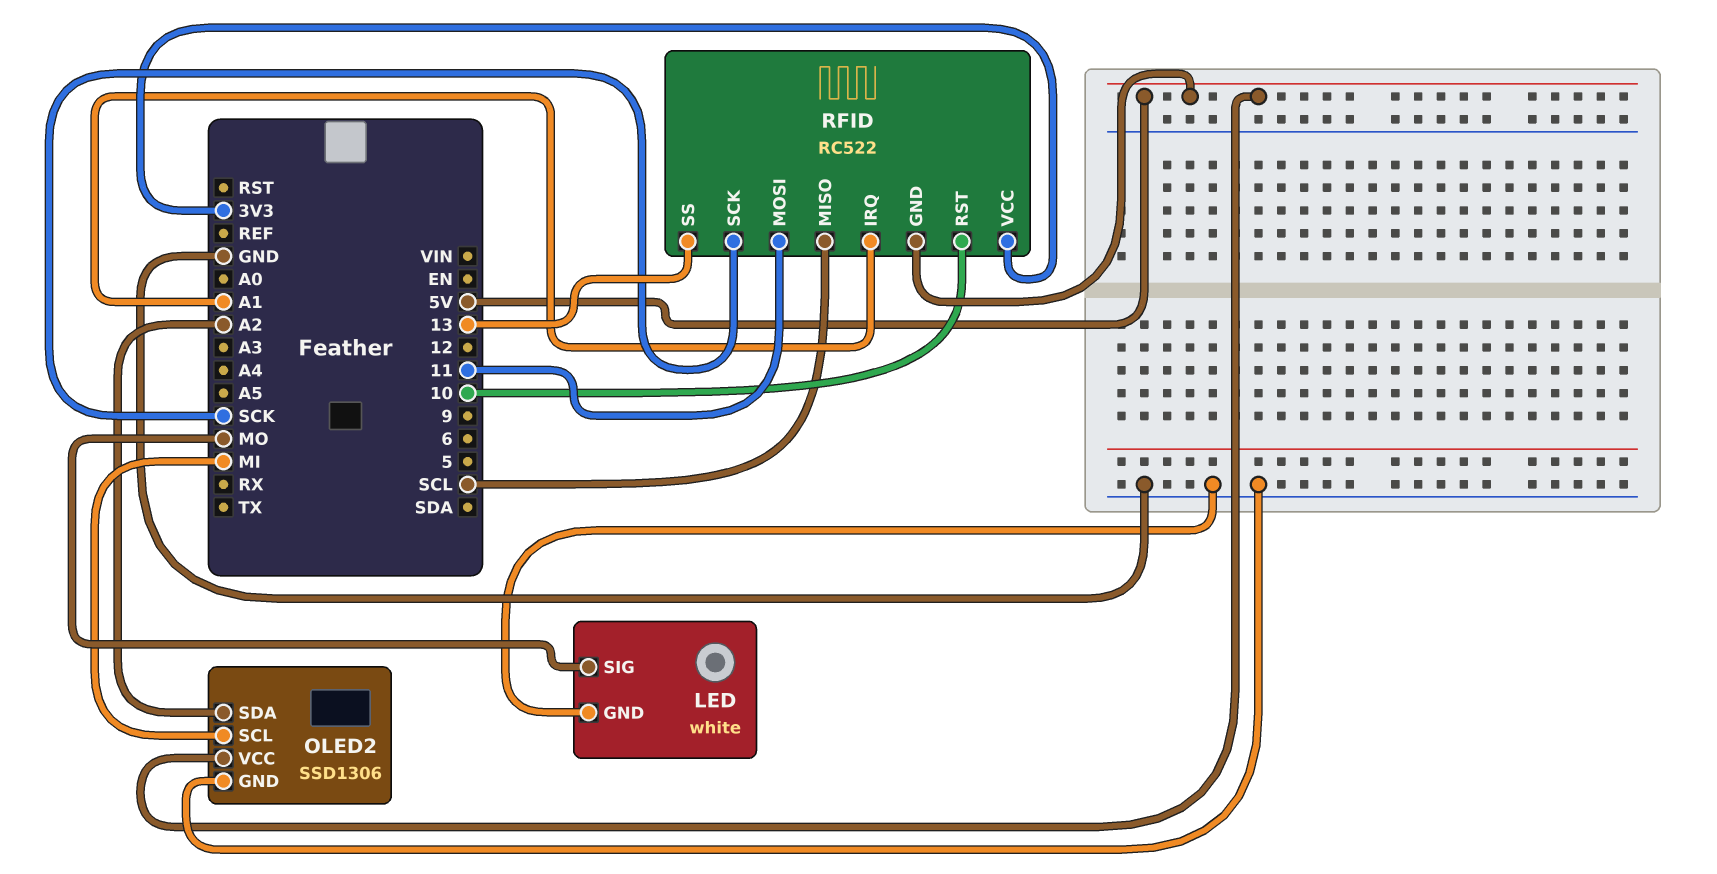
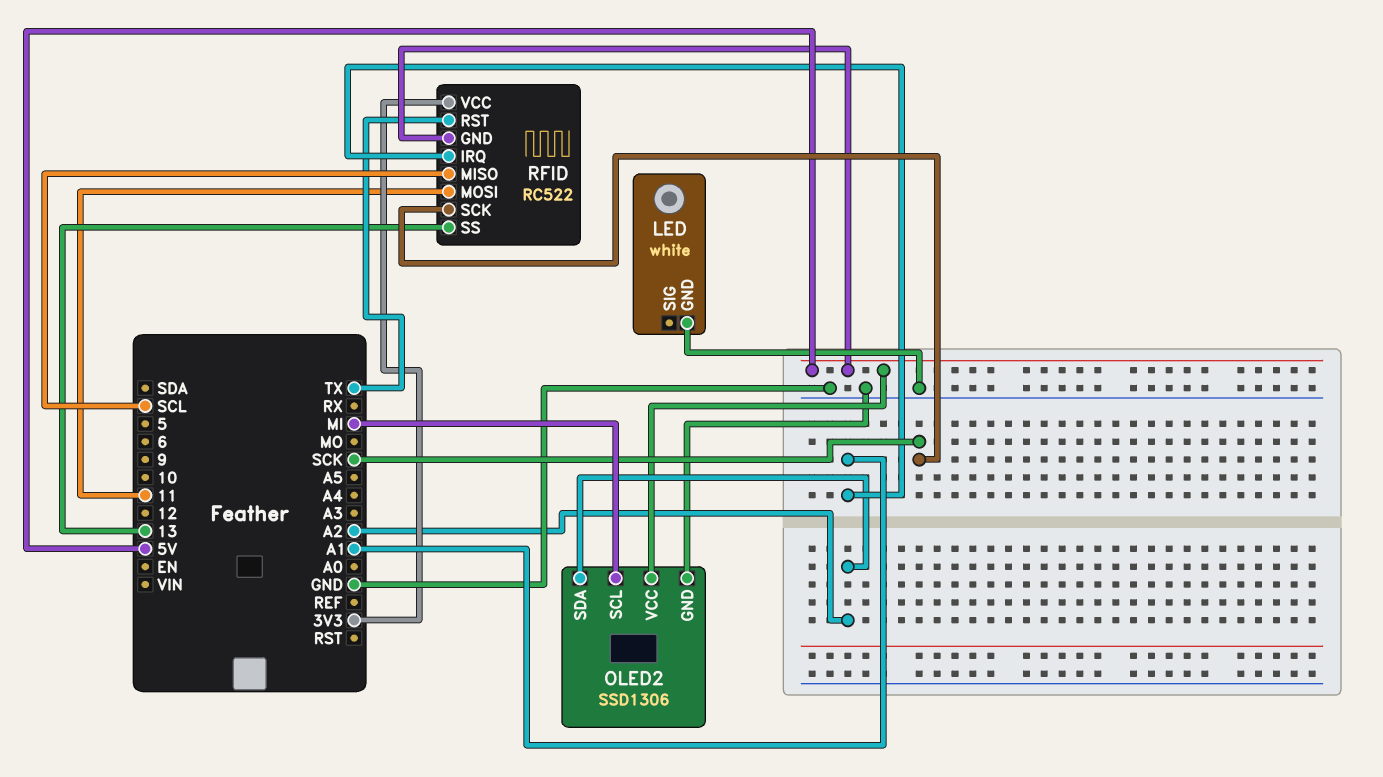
LED pin SIG: MO -> none
RFID pin RST: 10 -> TX

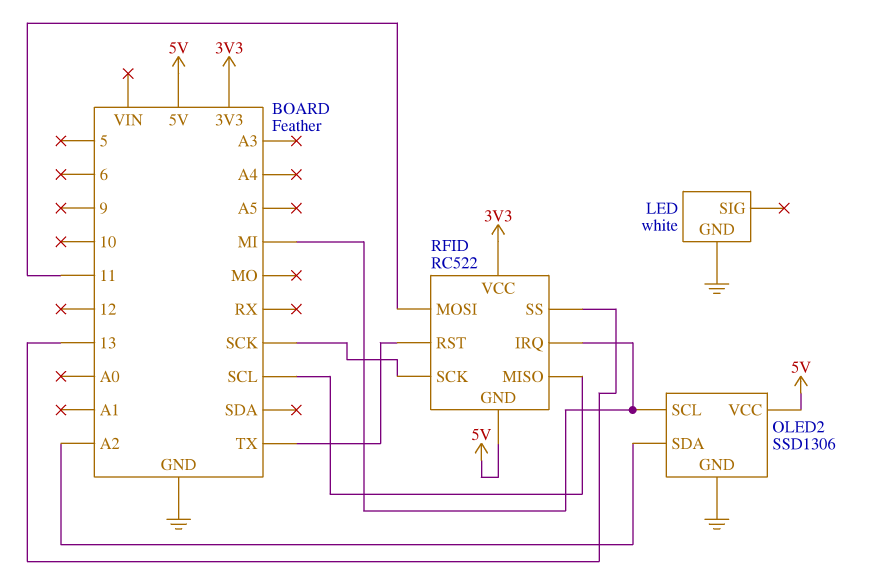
RFID pin IRQ: A1 -> MI

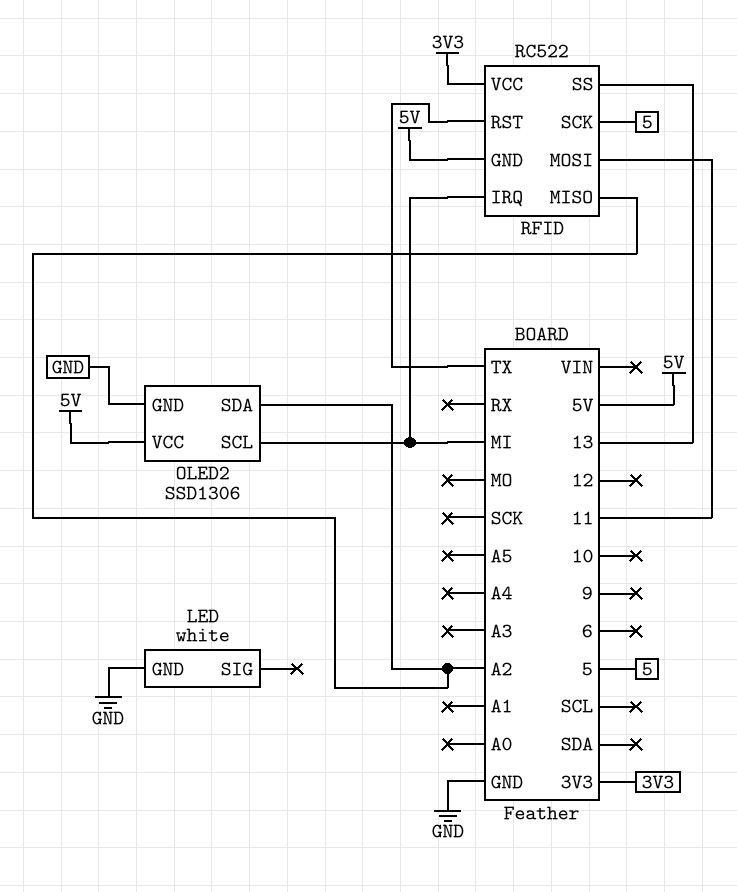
RFID pin MISO: SCL -> A2
RFID pin SCK: SCK -> 5

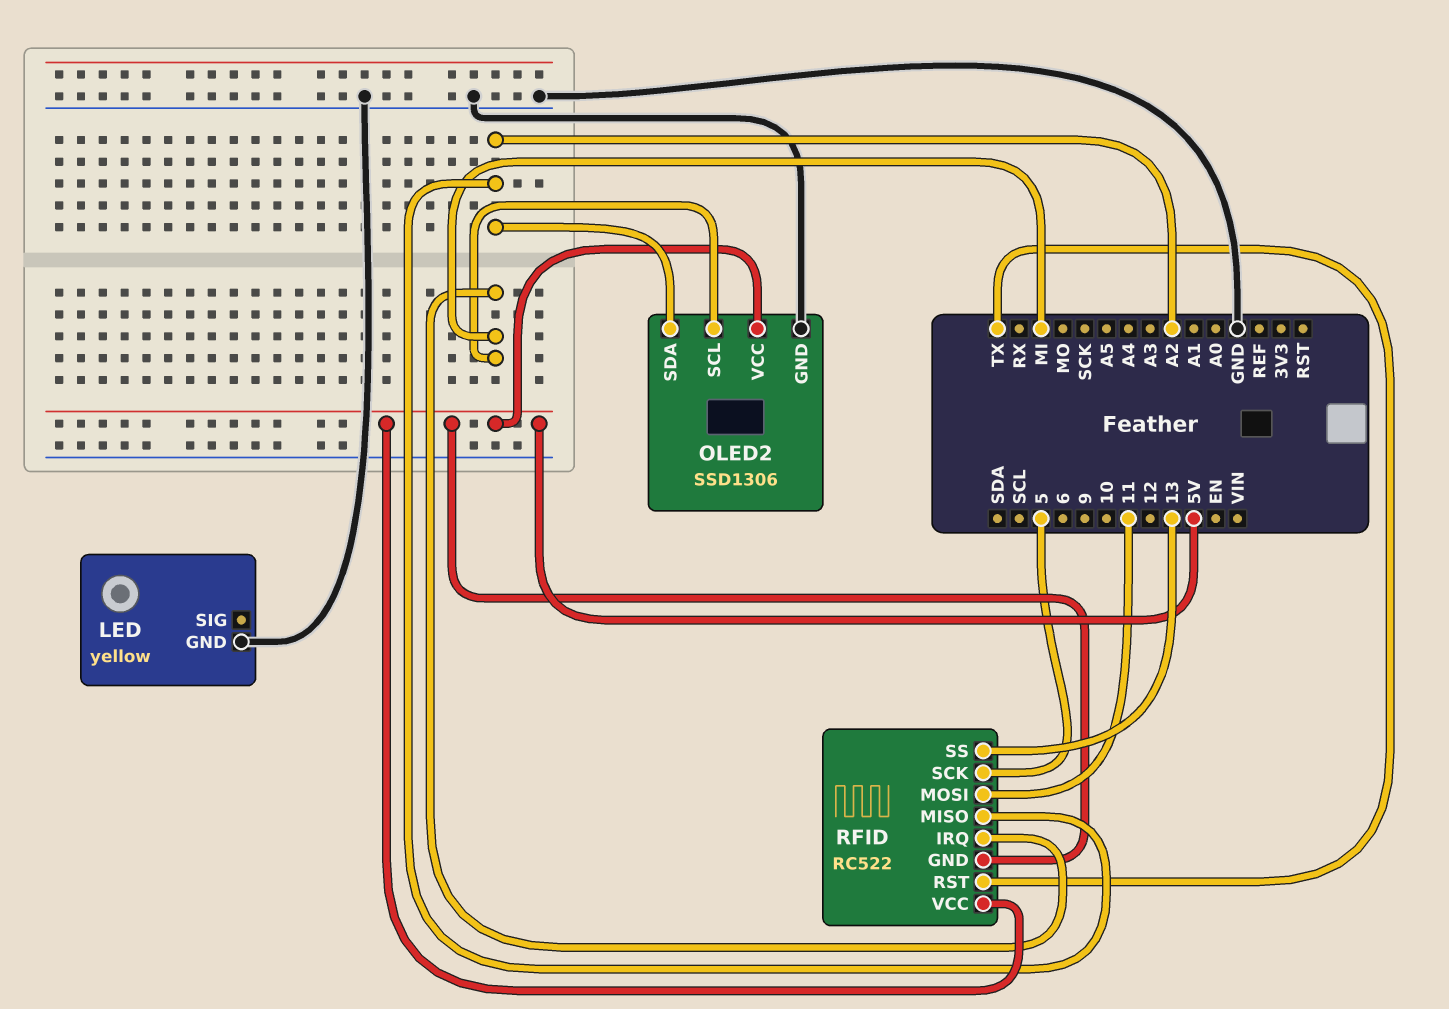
LED: white -> yellow
RFID pin VCC: 3V3 -> 5V

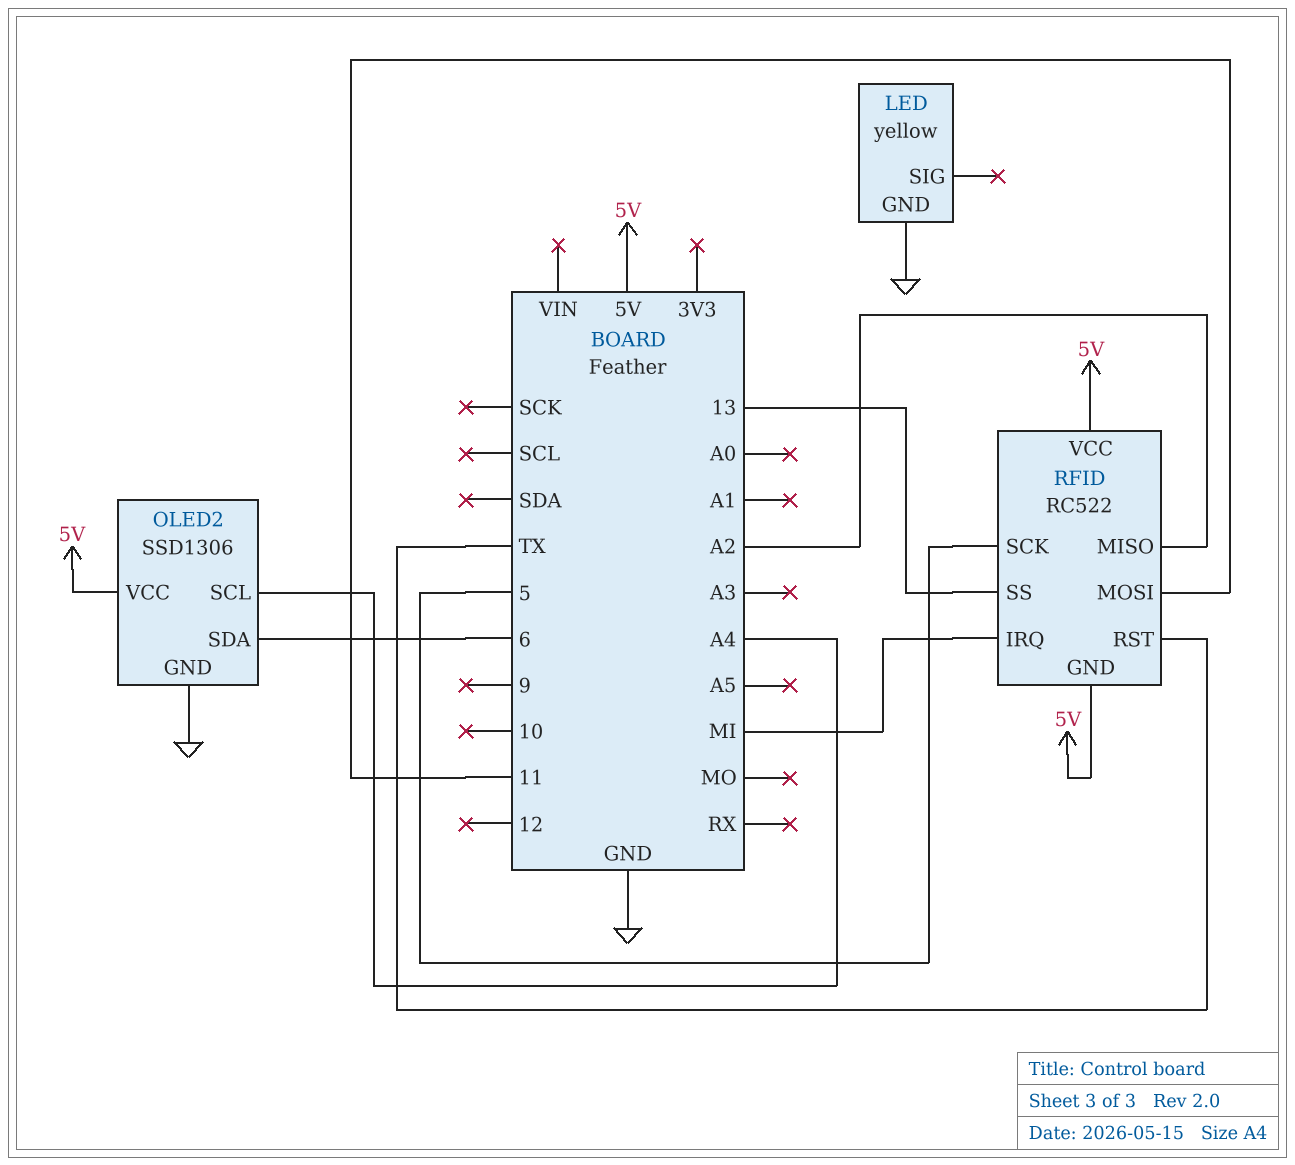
OLED2 pin SCL: MI -> A4
OLED2 pin SDA: A2 -> 6

